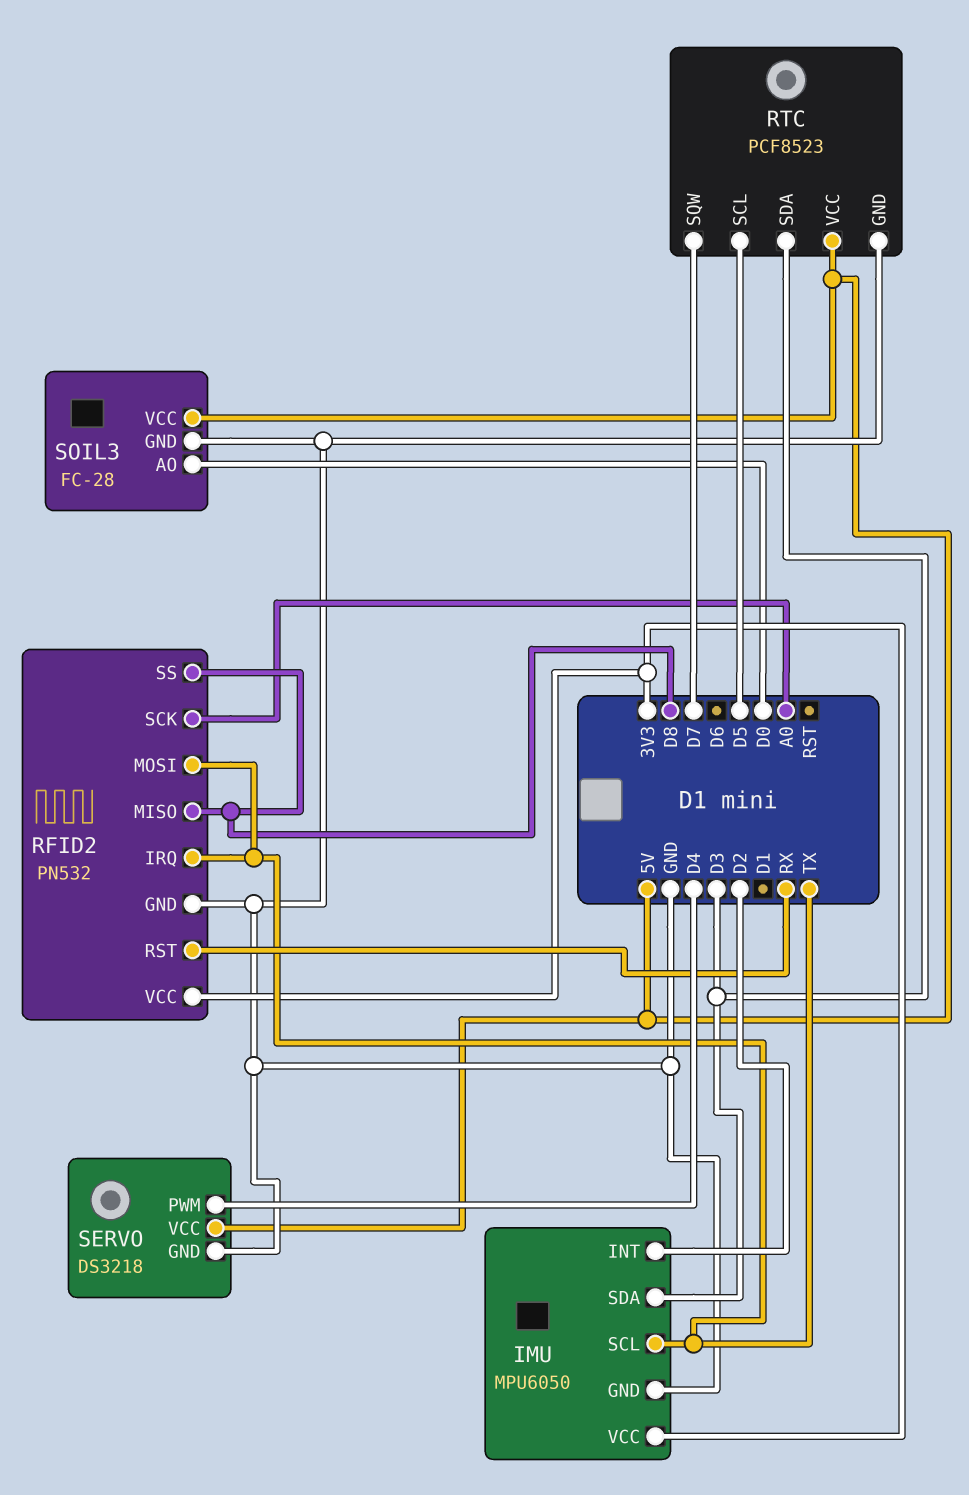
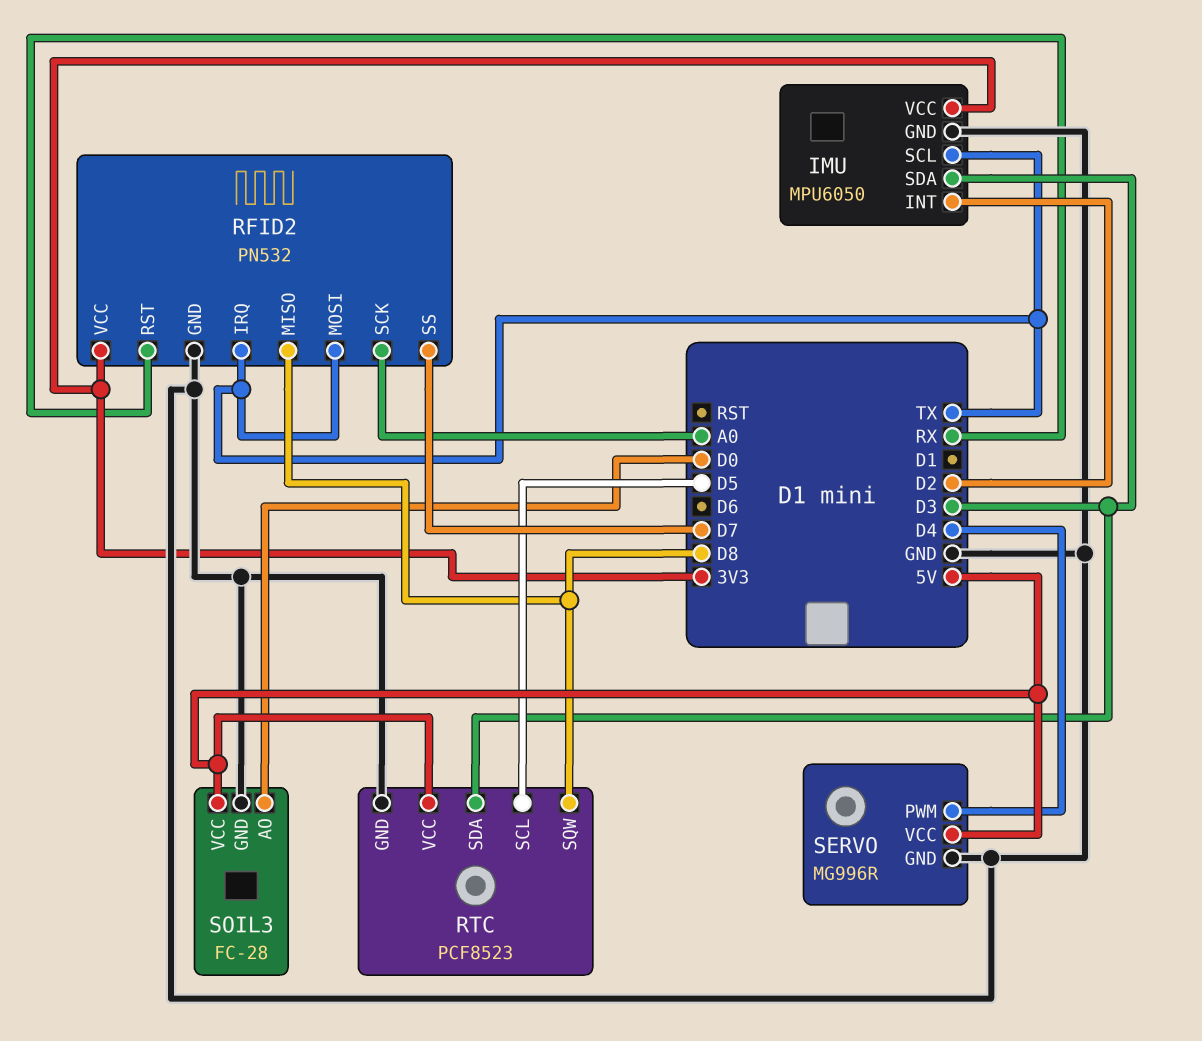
RFID2 pin SS: D8 -> D7
RTC pin SQW: D7 -> D8
SERVO: DS3218 -> MG996R

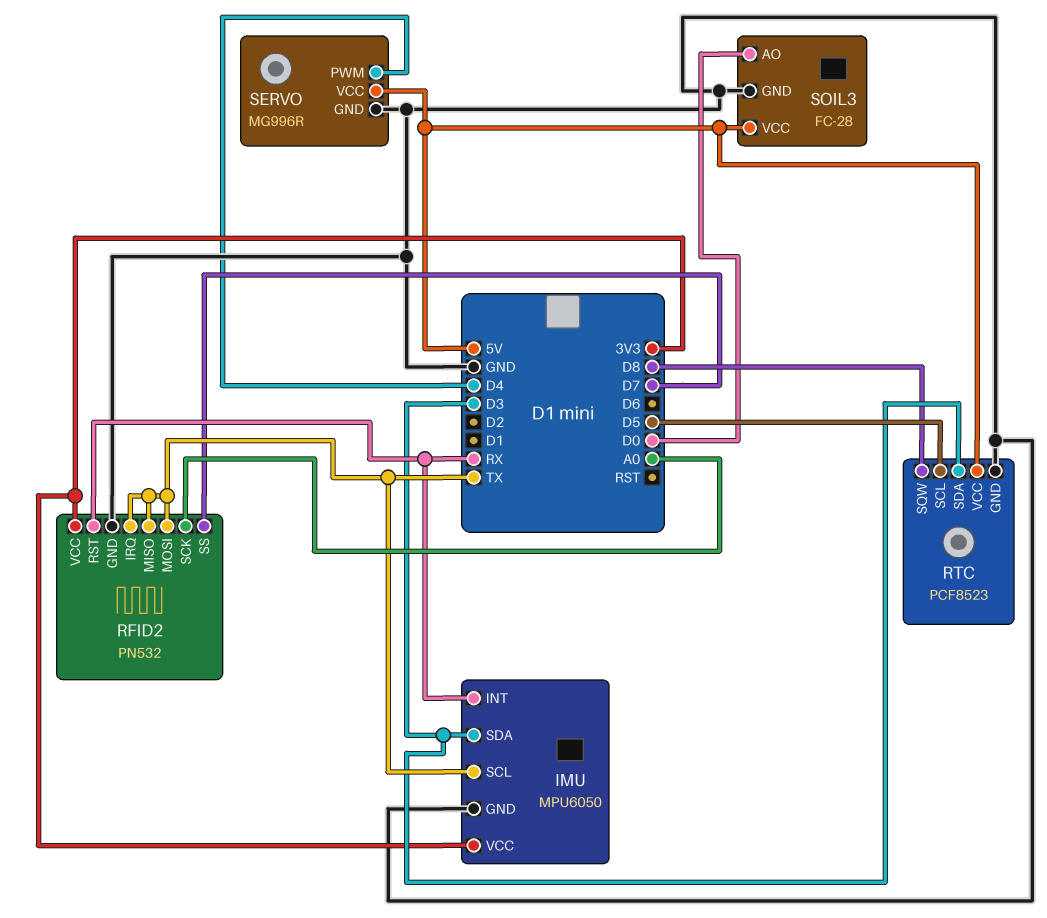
IMU pin INT: D2 -> RX
RFID2 pin MISO: D8 -> TX

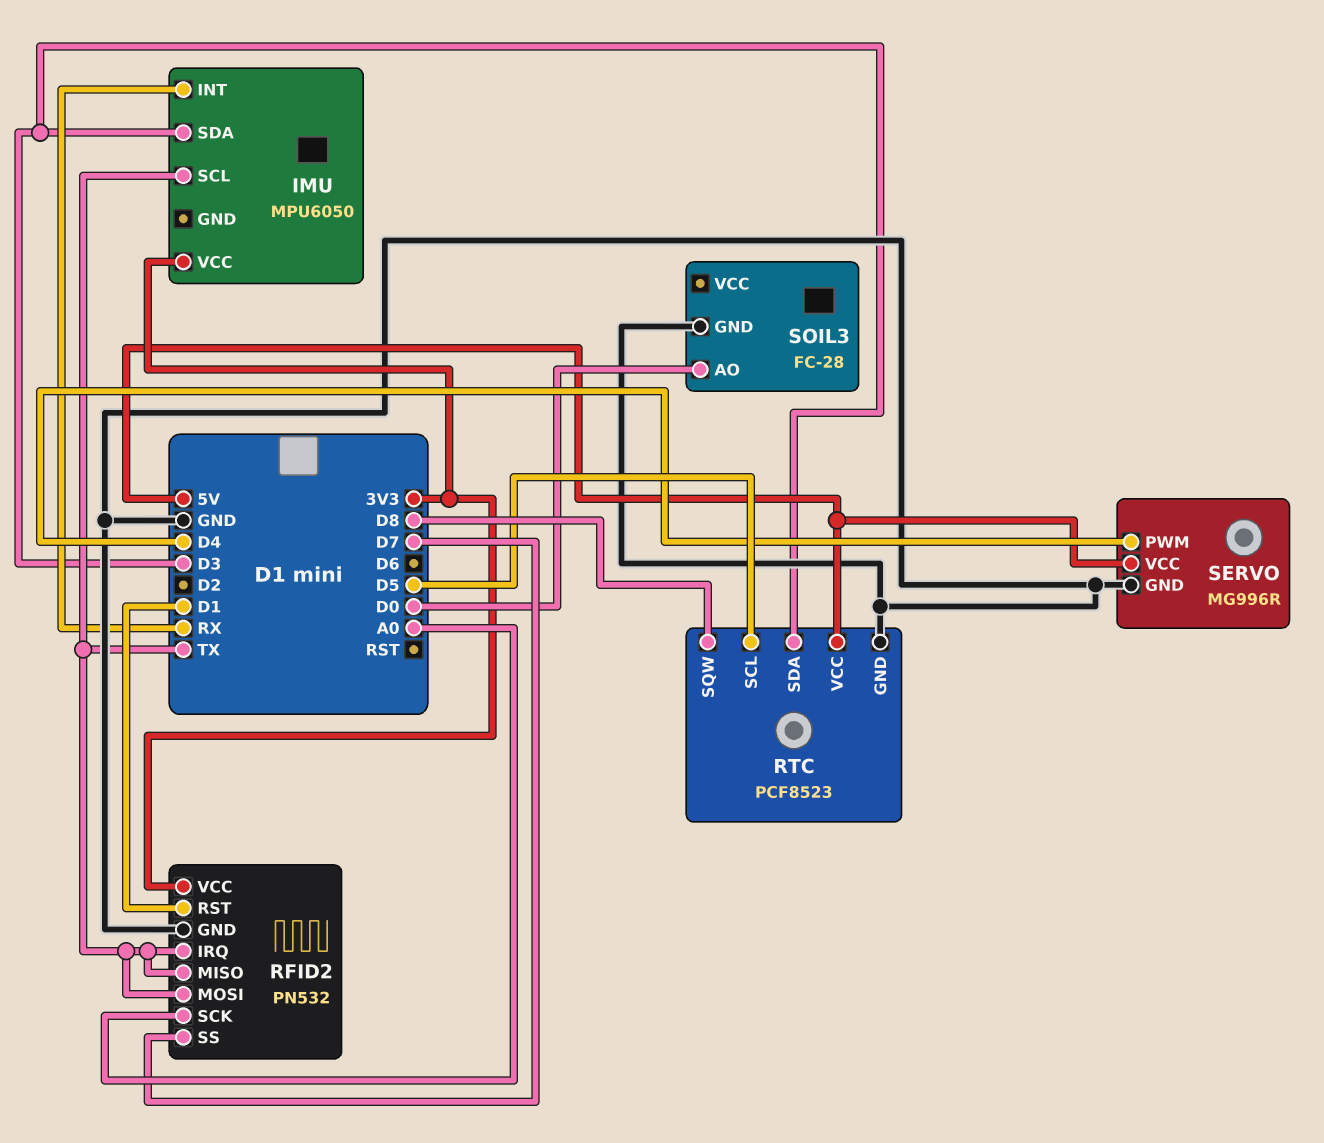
IMU pin GND: GND -> none
RFID2 pin RST: RX -> D1
SOIL3 pin VCC: 5V -> none

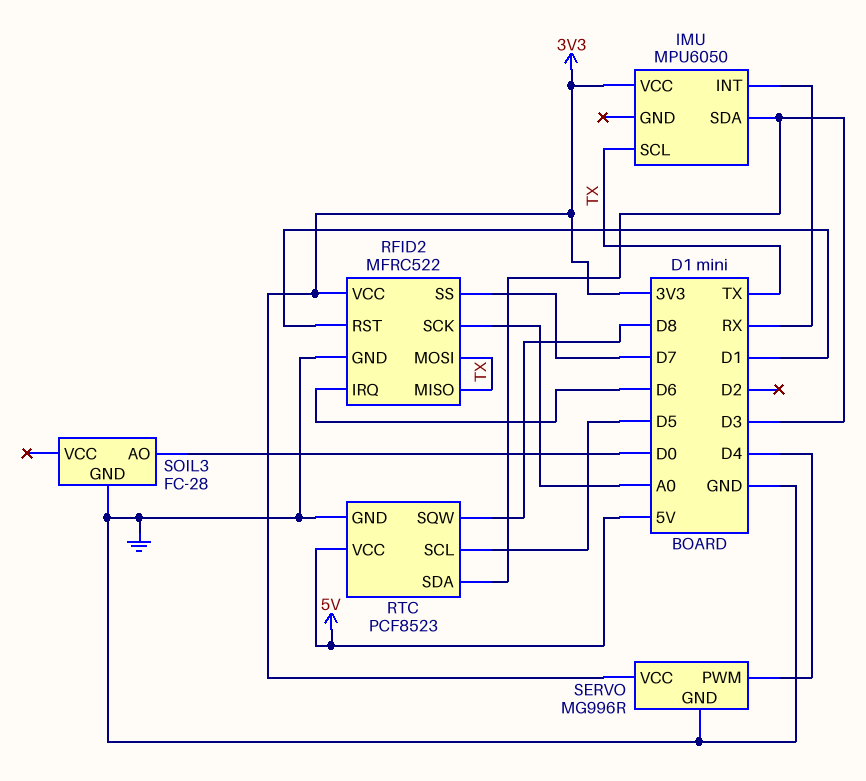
RFID2: PN532 -> MFRC522
RFID2 pin IRQ: TX -> D6
SERVO pin VCC: 5V -> 3V3

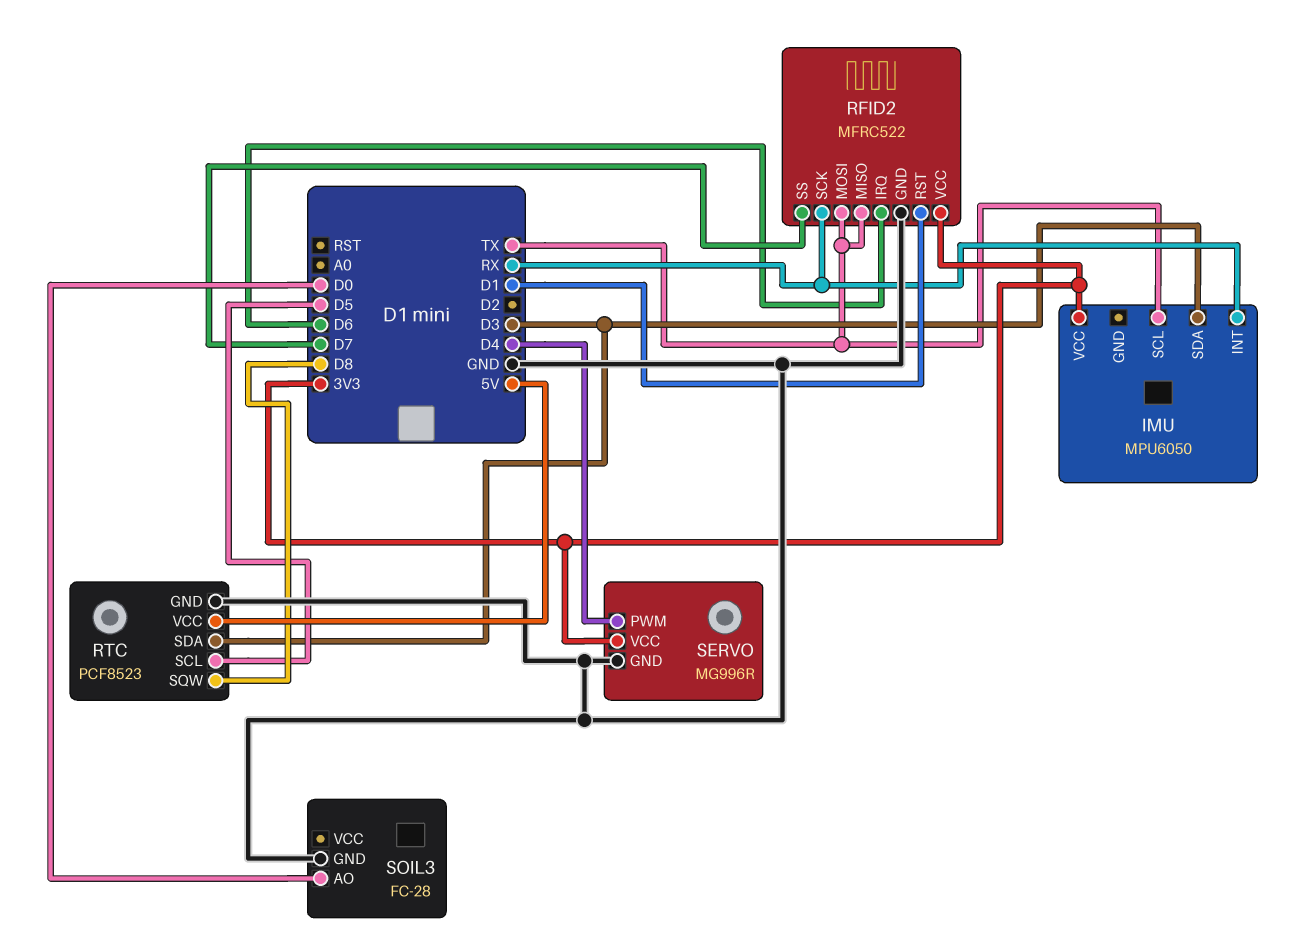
RFID2 pin SCK: A0 -> RX

